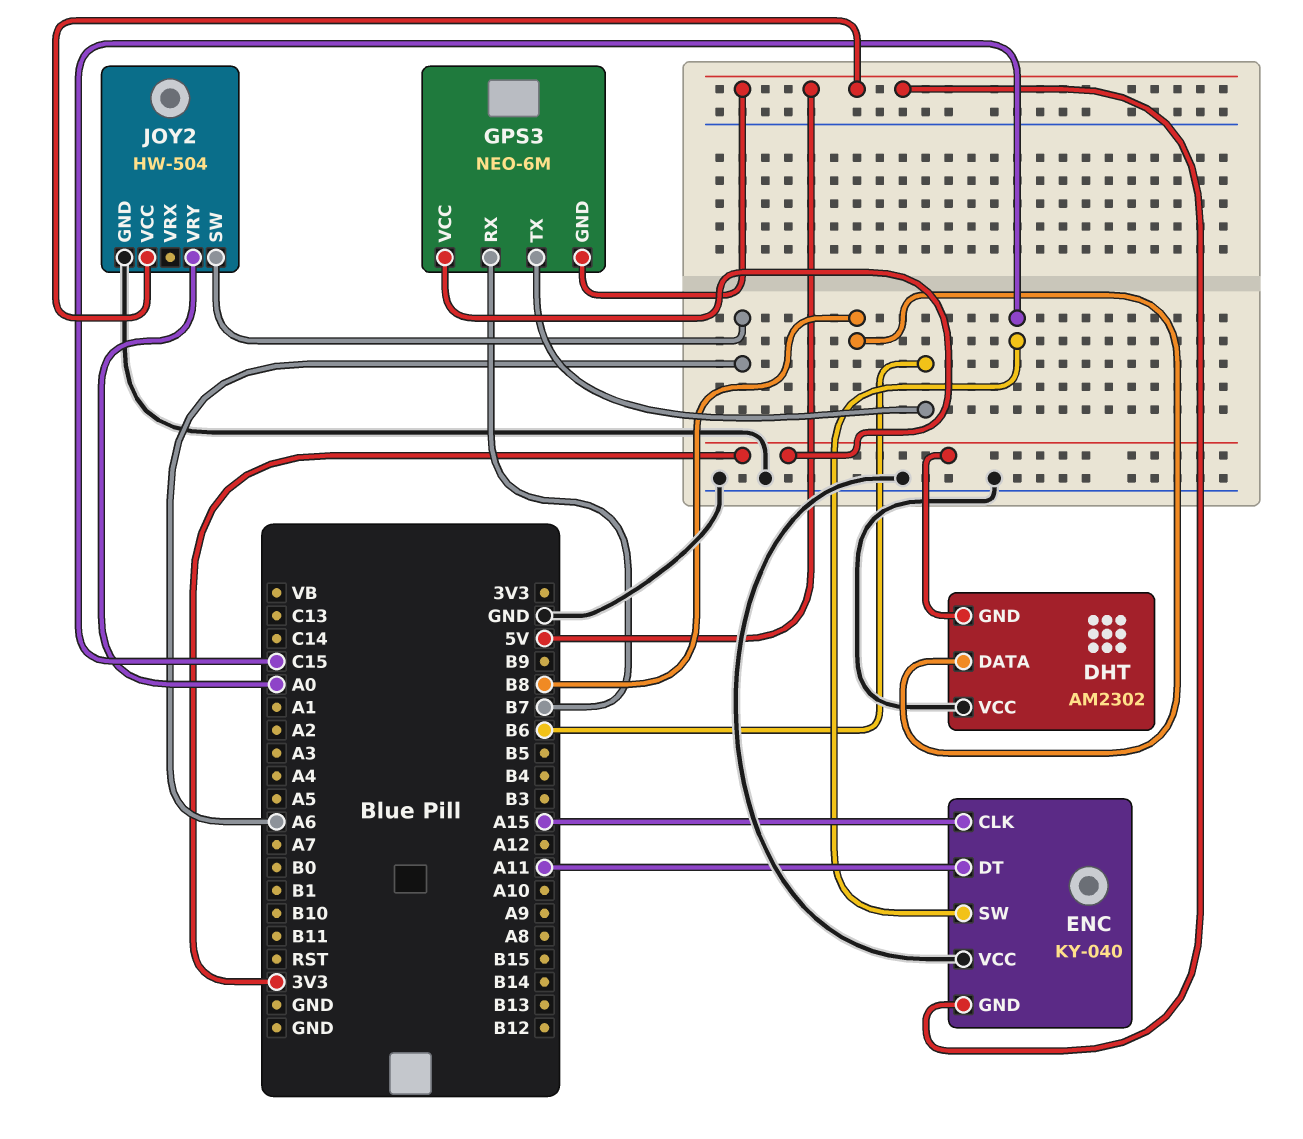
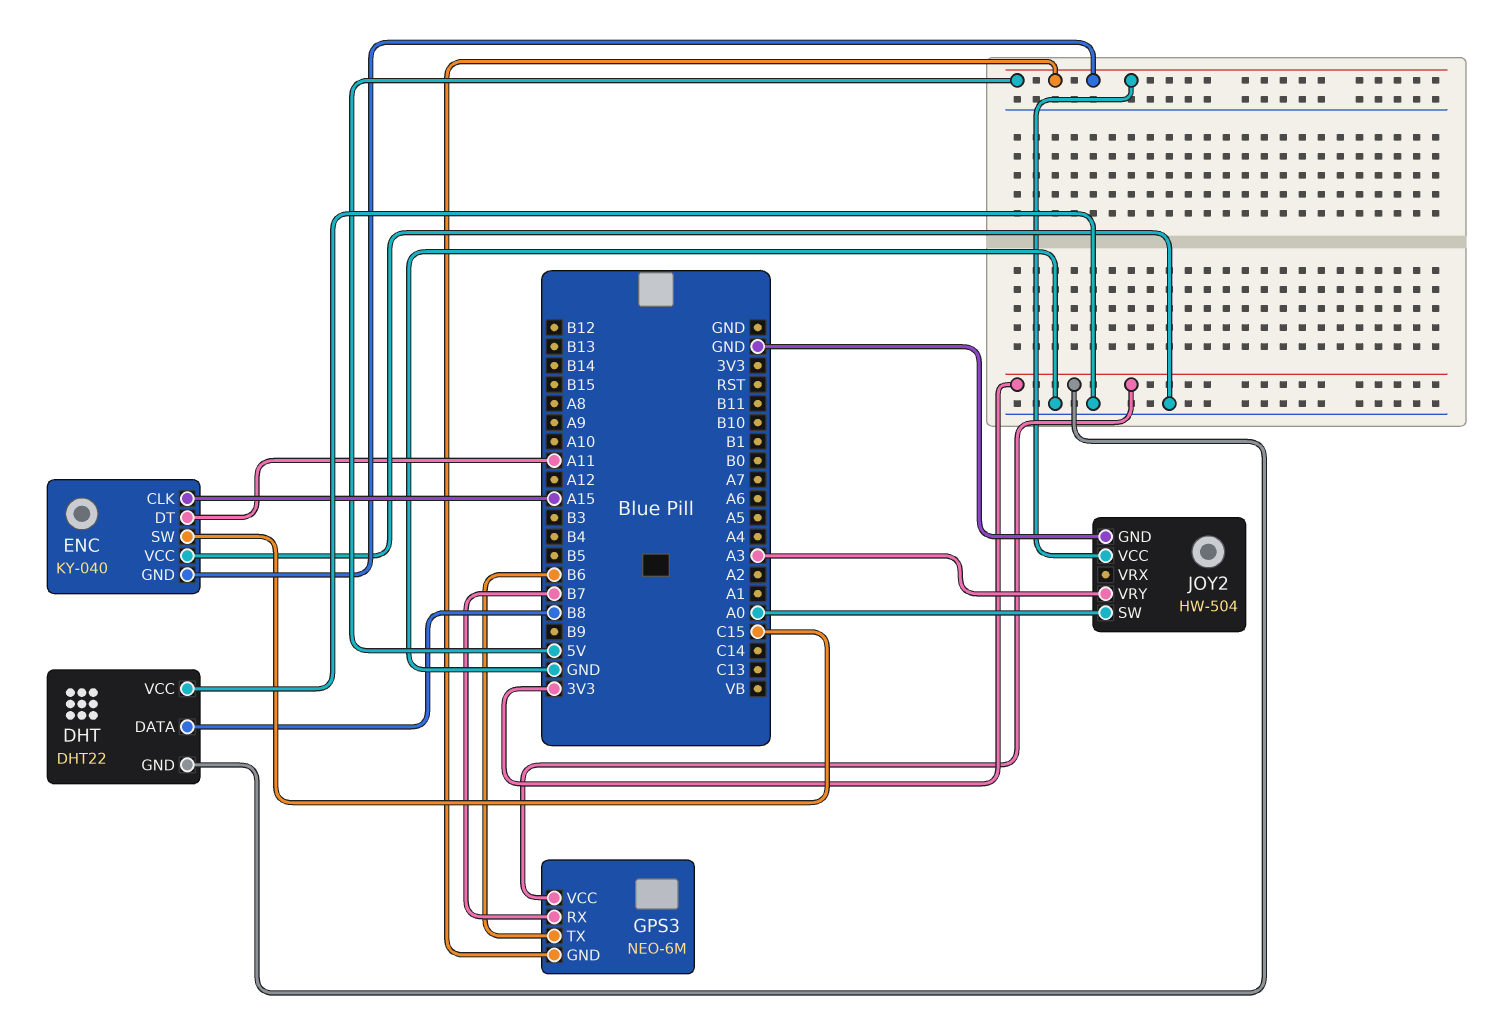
DHT: AM2302 -> DHT22
JOY2 pin SW: A6 -> A0
JOY2 pin VRY: A0 -> A3

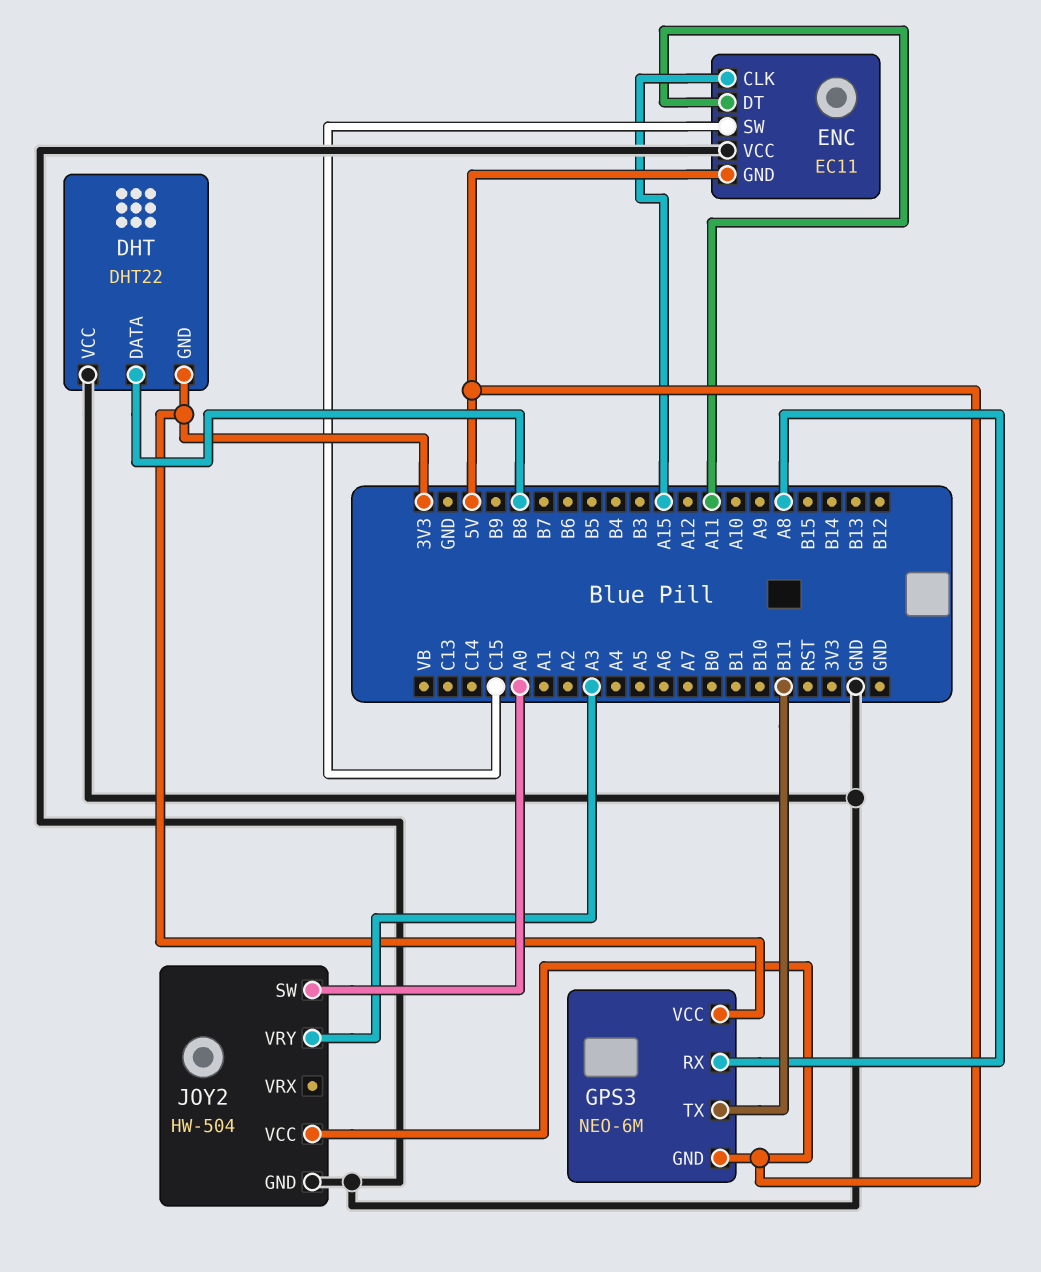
ENC: KY-040 -> EC11
GPS3 pin RX: B7 -> A8
GPS3 pin TX: B6 -> B11

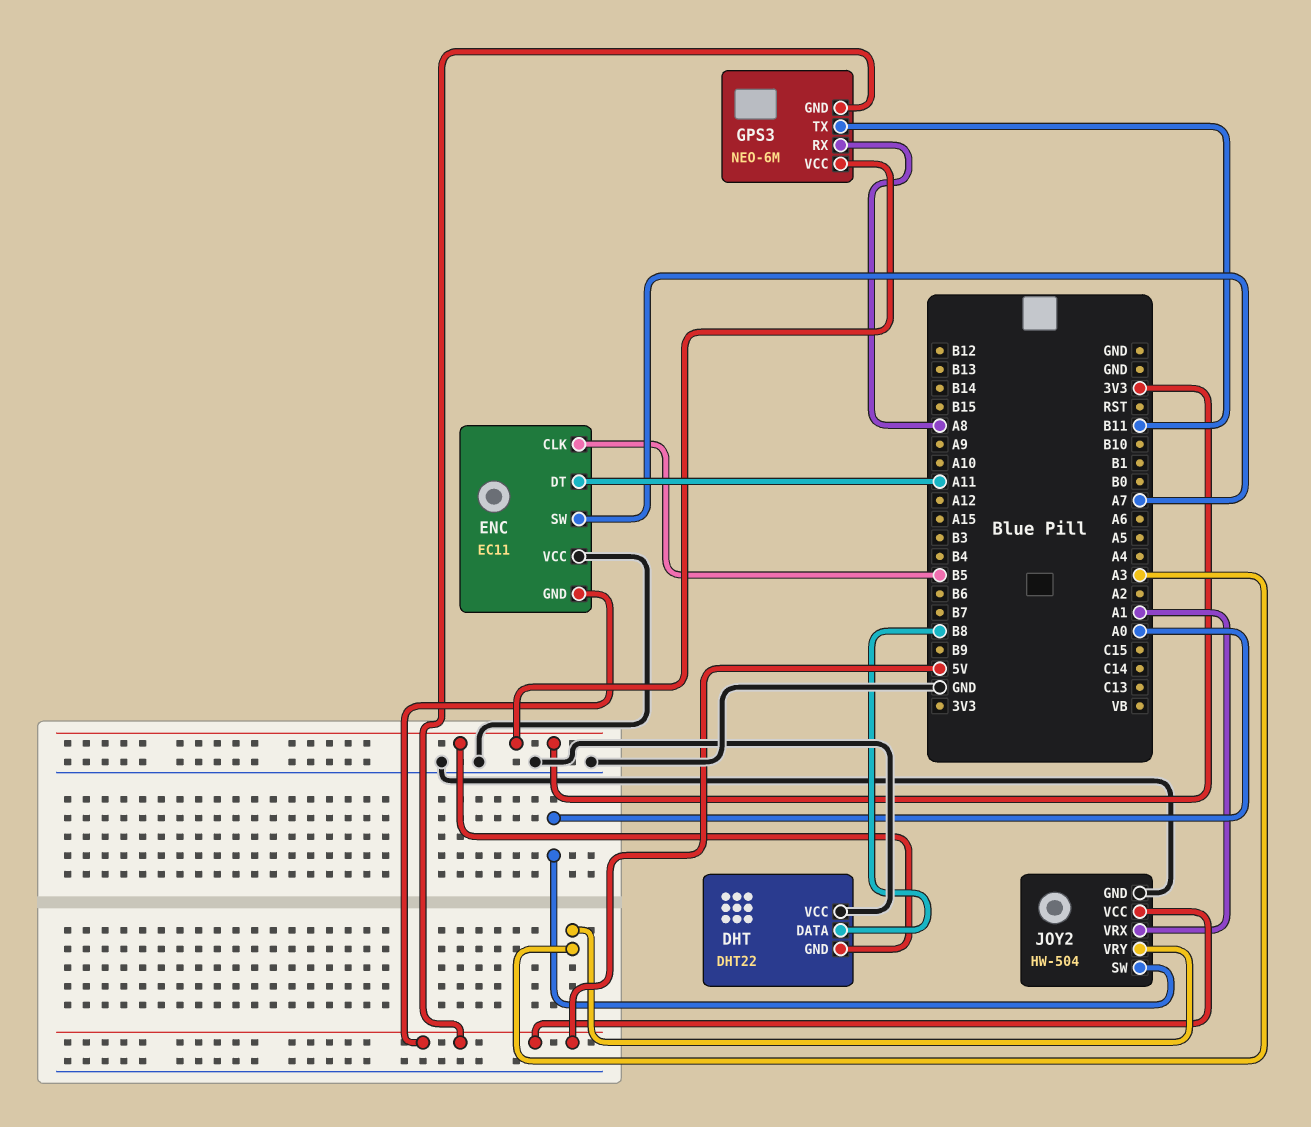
ENC pin CLK: A15 -> B5
ENC pin SW: C15 -> A7
JOY2 pin VRX: none -> A1

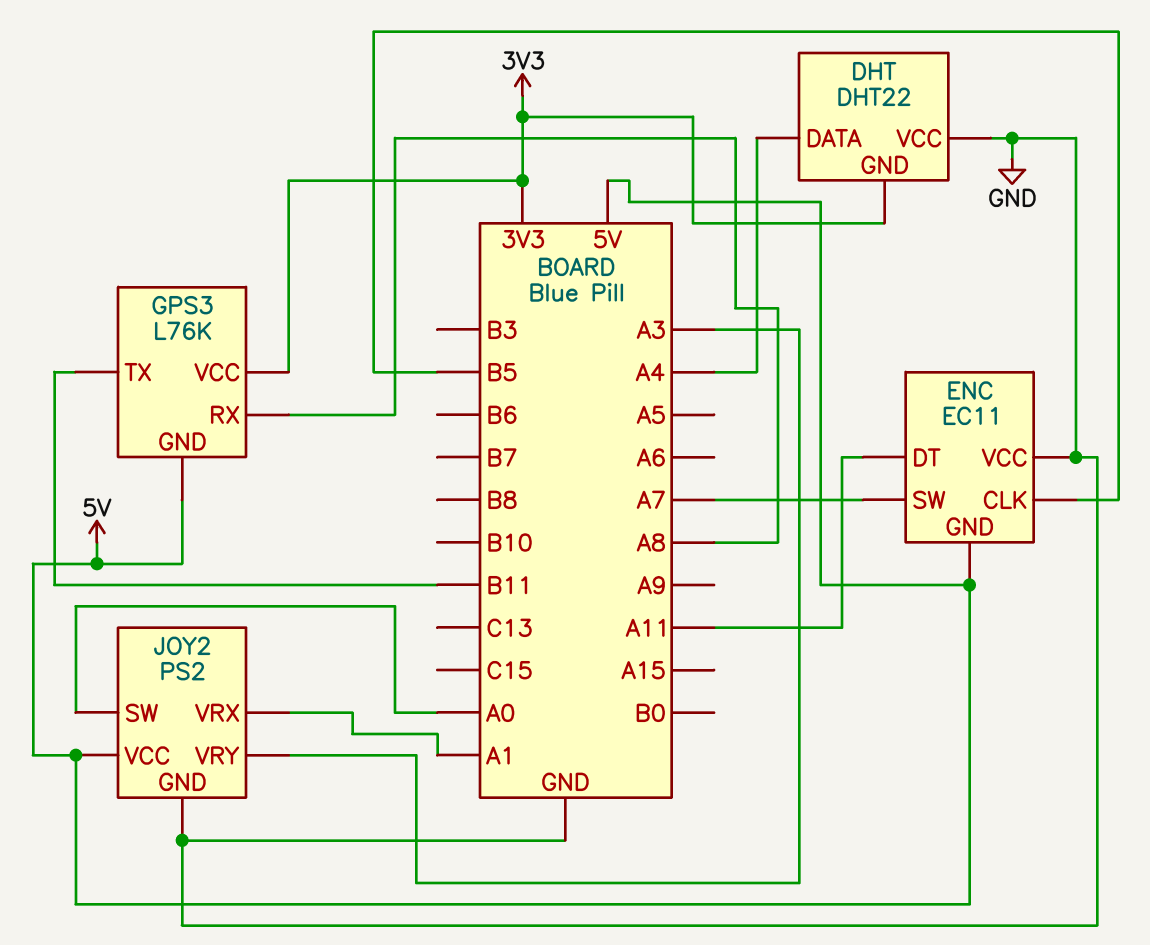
DHT pin DATA: B8 -> A4
GPS3: NEO-6M -> L76K
JOY2: HW-504 -> PS2

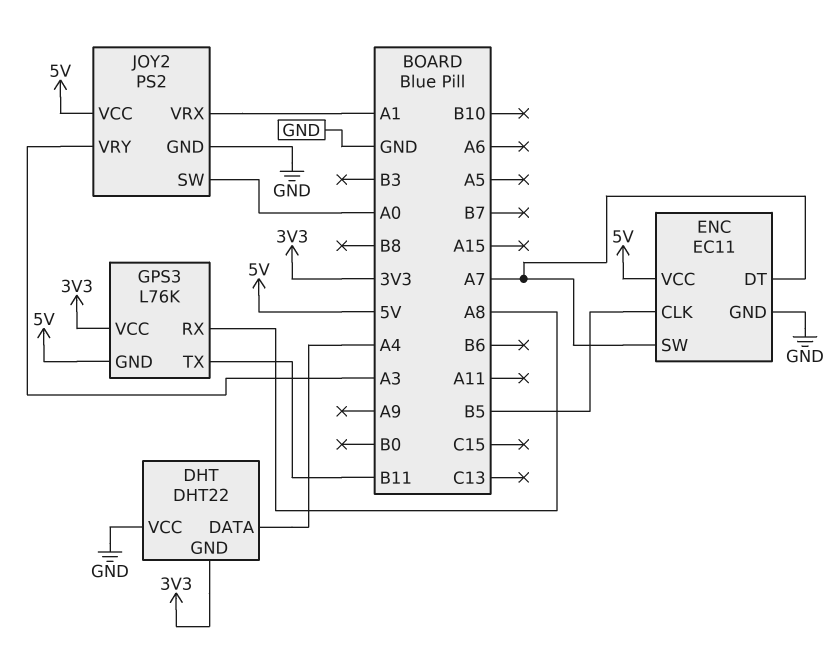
ENC pin DT: A11 -> A7
ENC pin GND: 5V -> GND
ENC pin VCC: GND -> 5V

